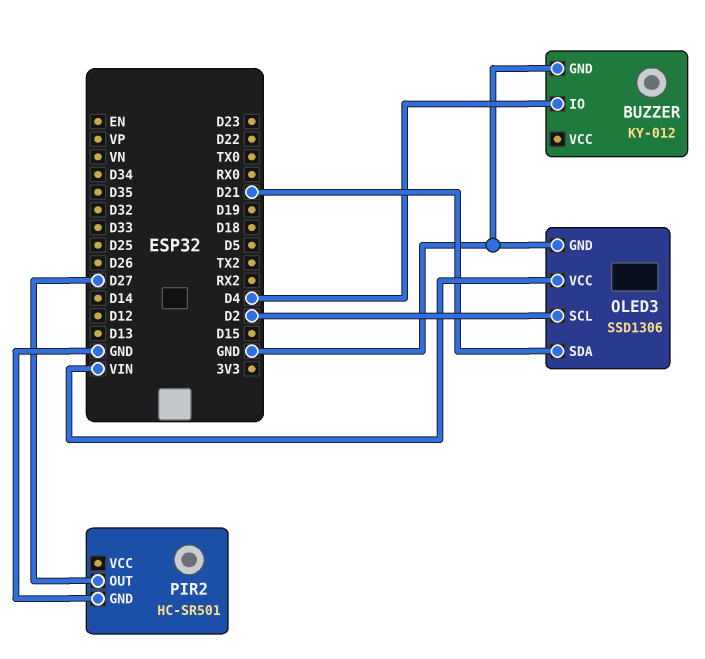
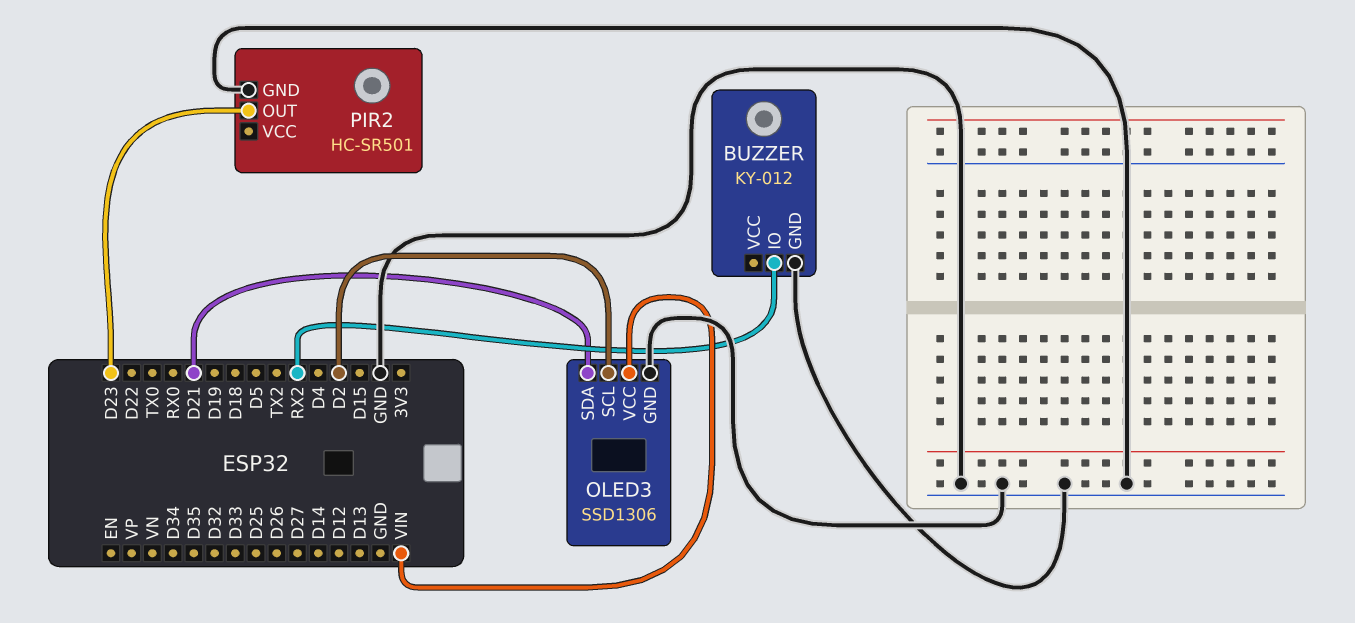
BUZZER pin IO: D4 -> RX2
PIR2 pin OUT: D27 -> D23

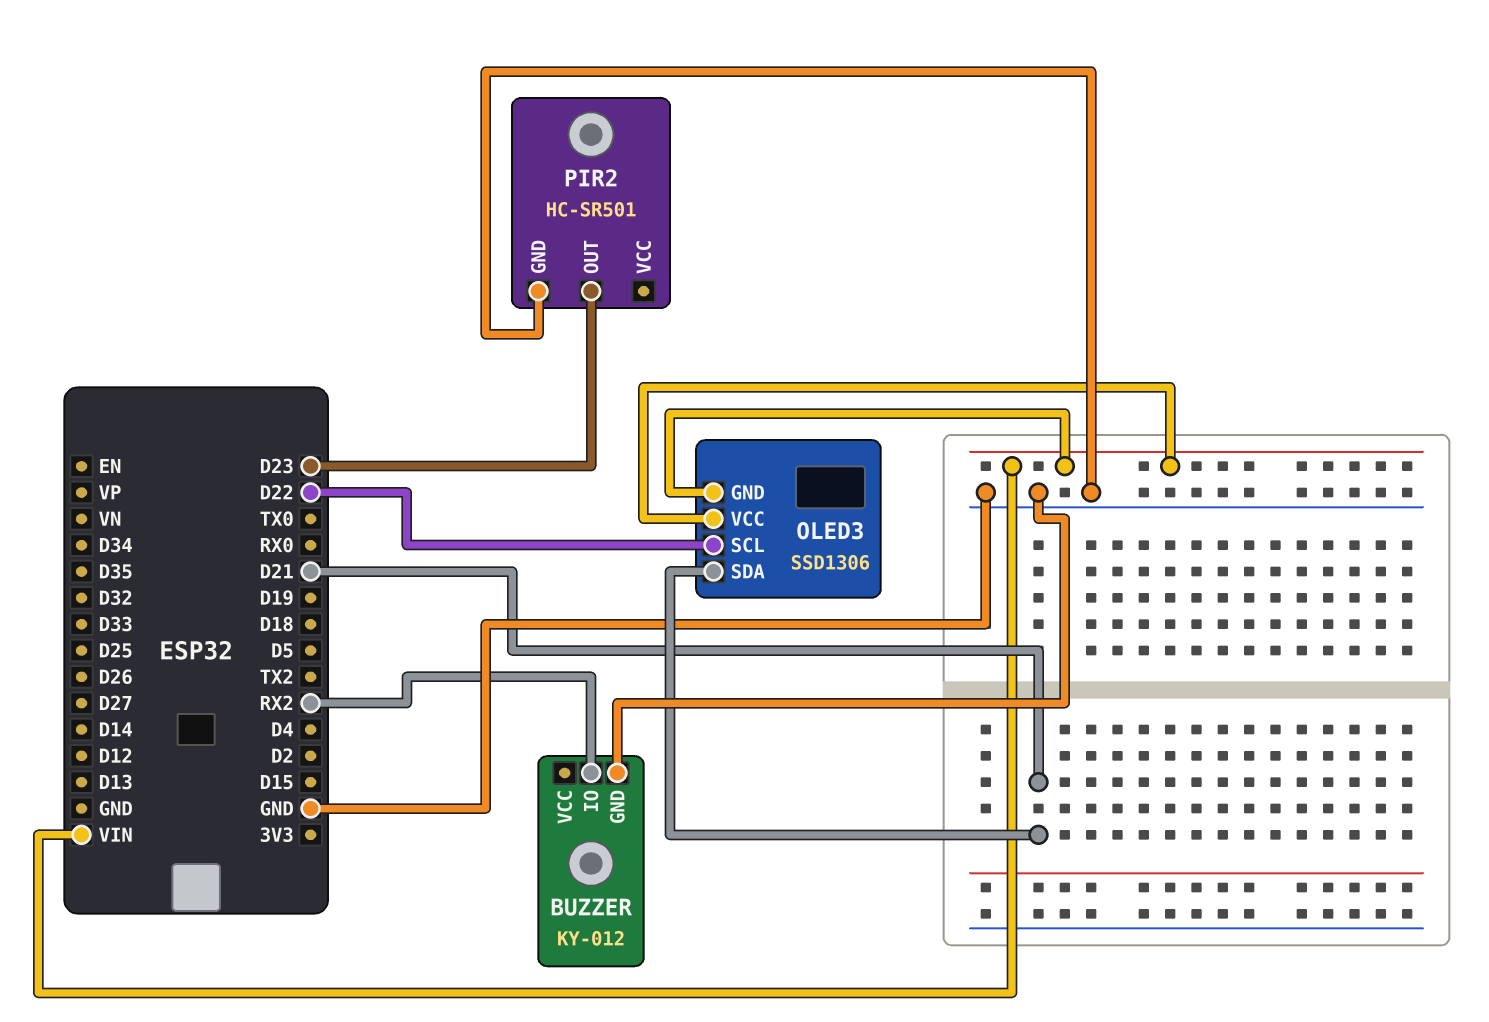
OLED3 pin GND: GND -> VIN
OLED3 pin SCL: D2 -> D22

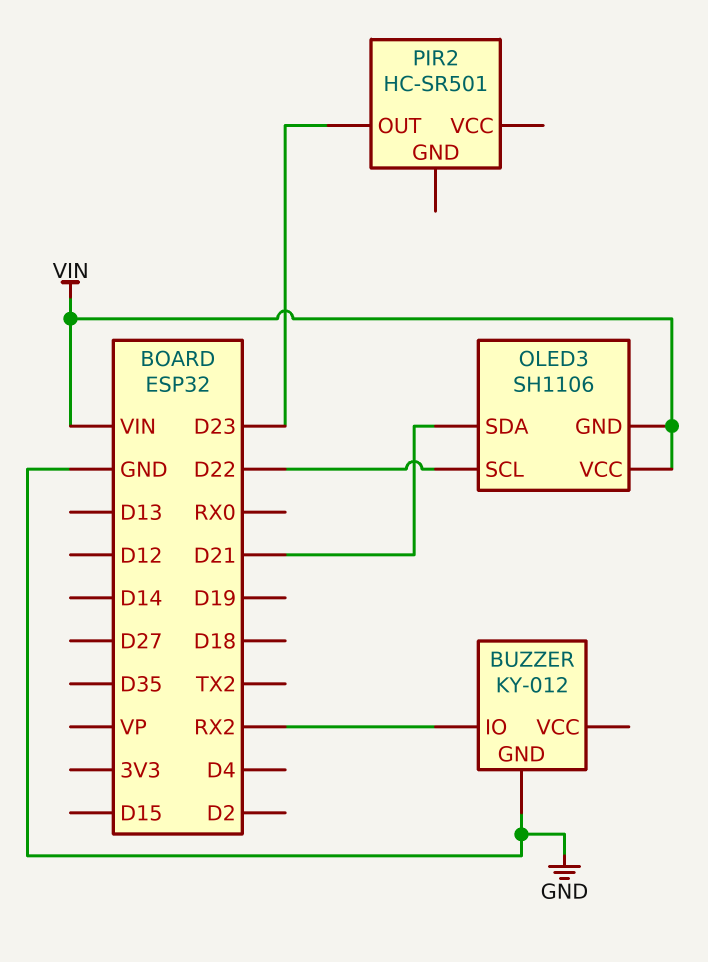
OLED3: SSD1306 -> SH1106
PIR2 pin GND: GND -> none

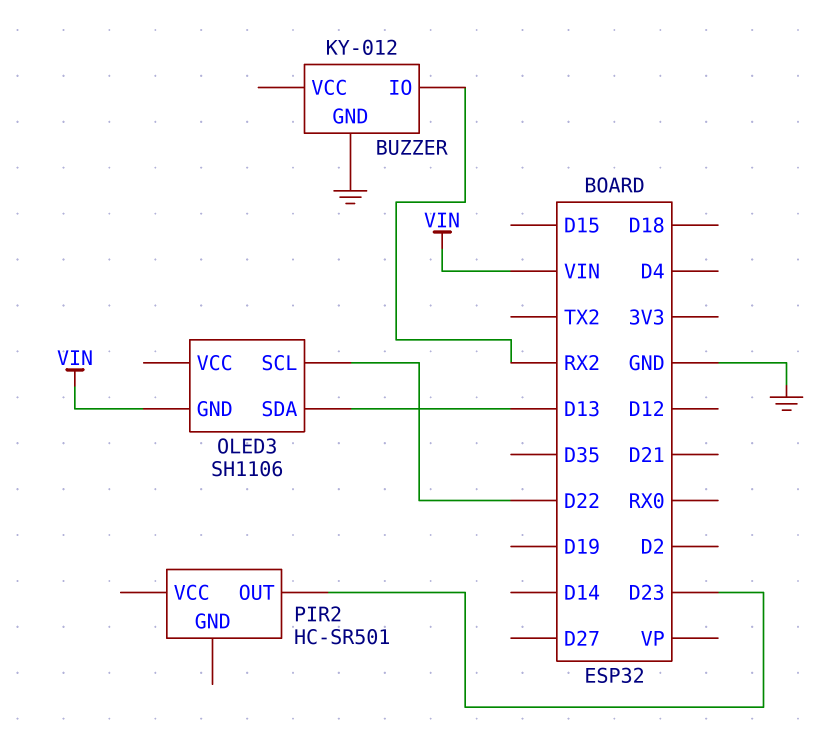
OLED3 pin SDA: D21 -> D13
OLED3 pin VCC: VIN -> none

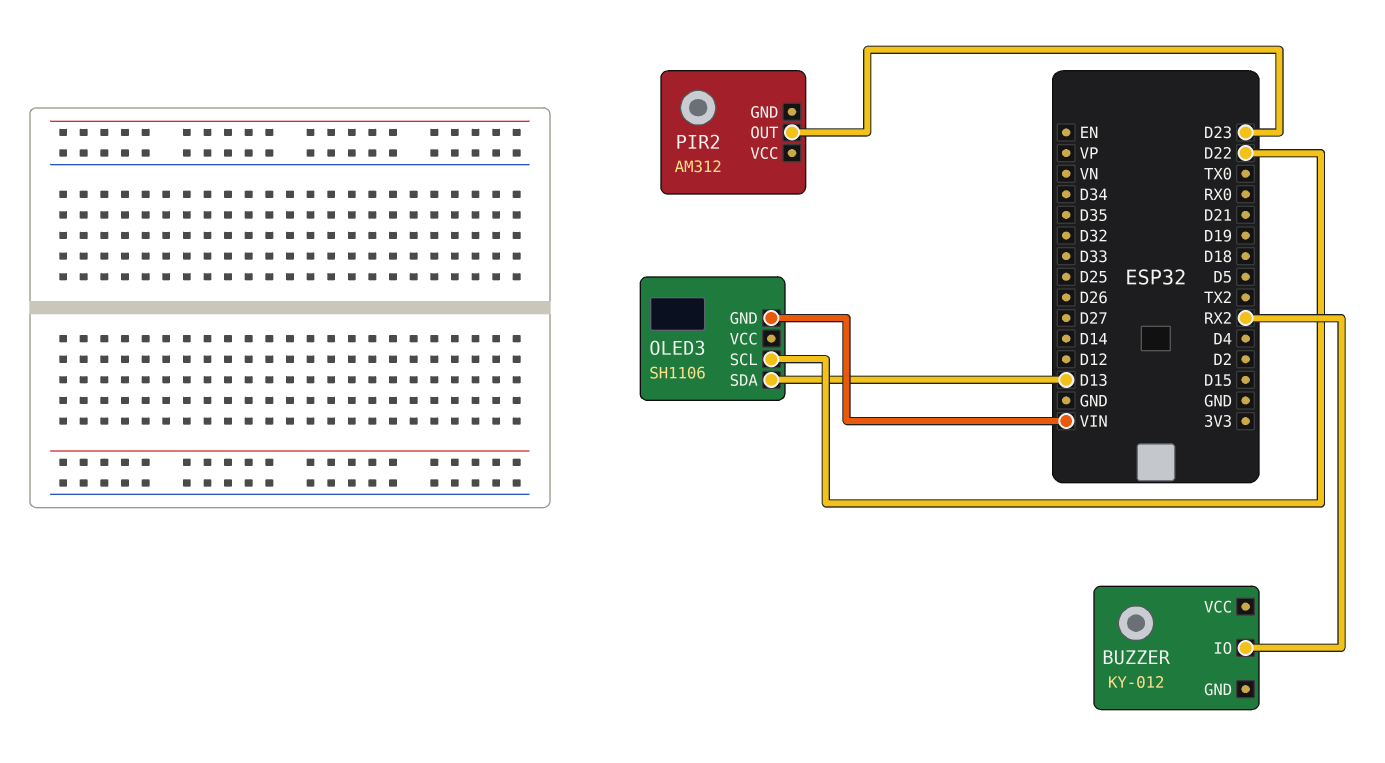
BUZZER pin GND: GND -> none
PIR2: HC-SR501 -> AM312

